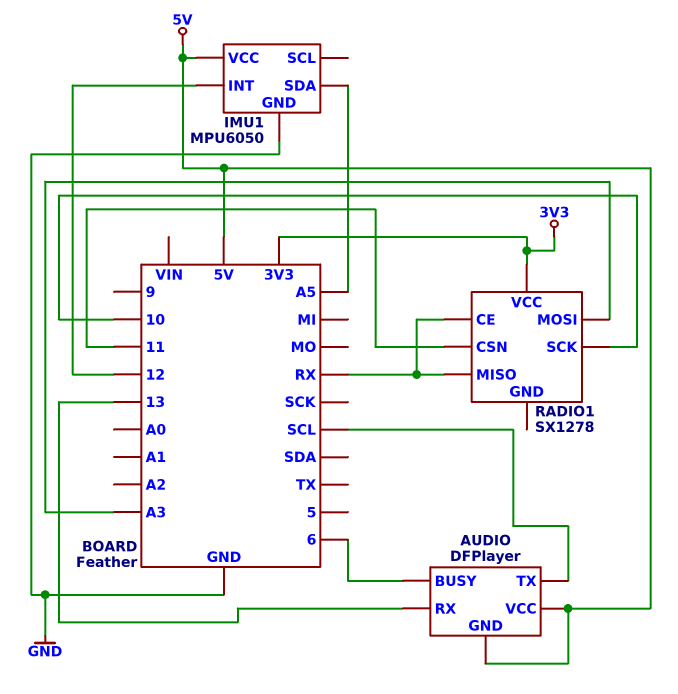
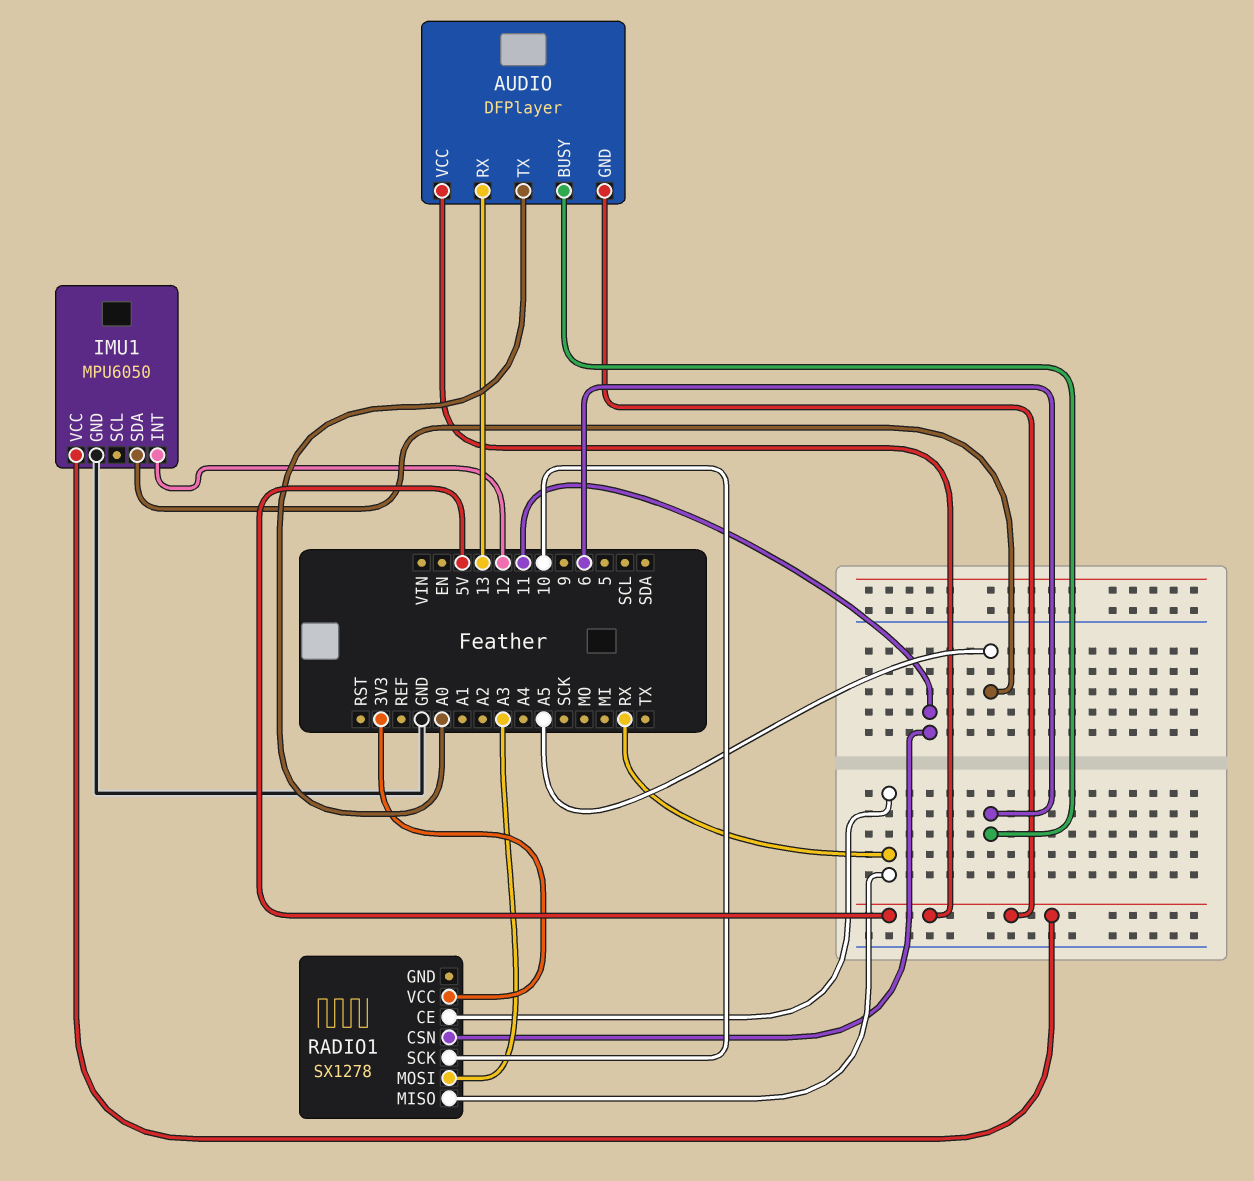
AUDIO pin TX: SCL -> A0

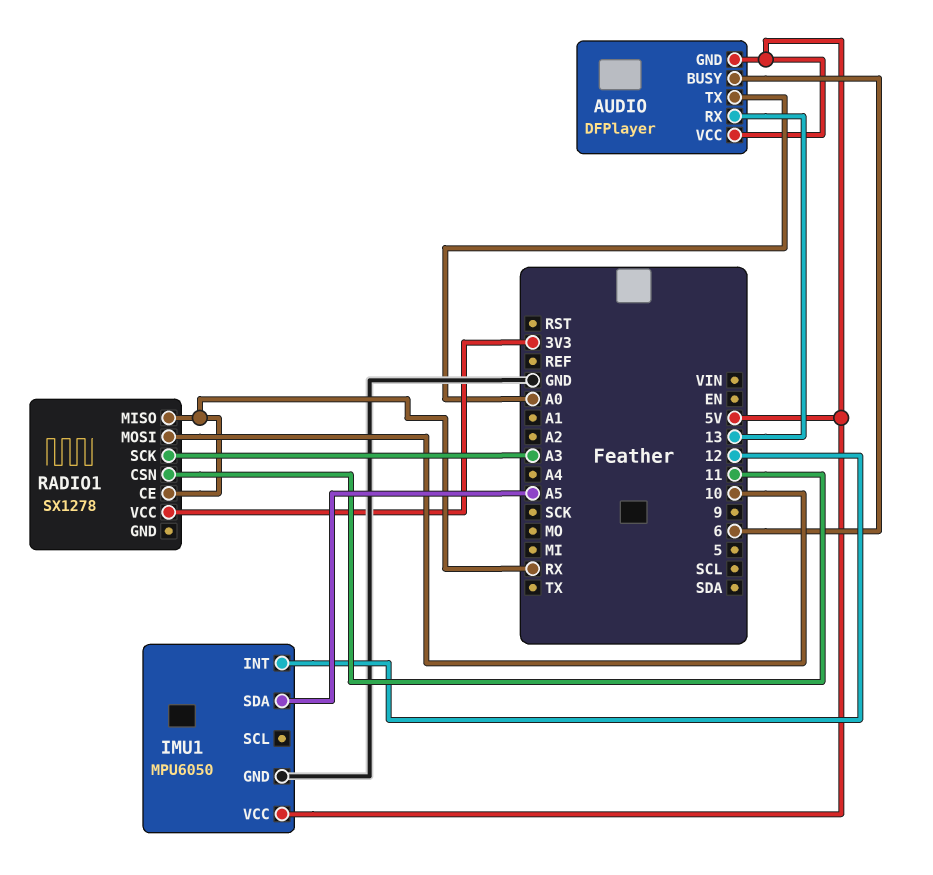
RADIO1 pin MOSI: A3 -> 10
RADIO1 pin SCK: 10 -> A3

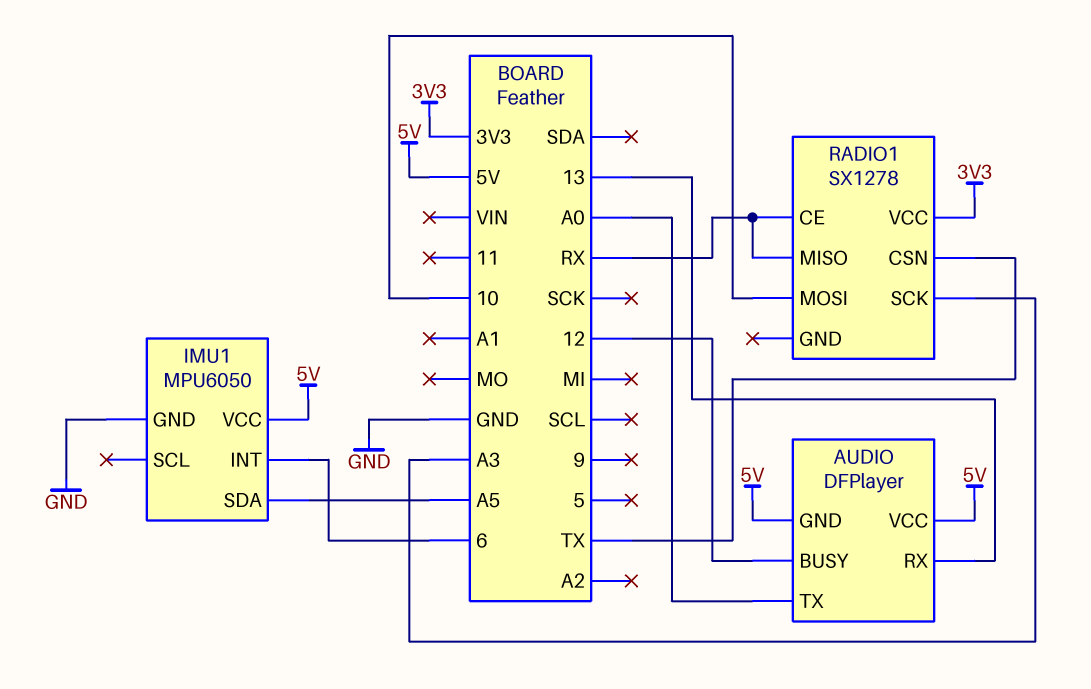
AUDIO pin BUSY: 6 -> 12
IMU1 pin INT: 12 -> 6
RADIO1 pin CSN: 11 -> TX

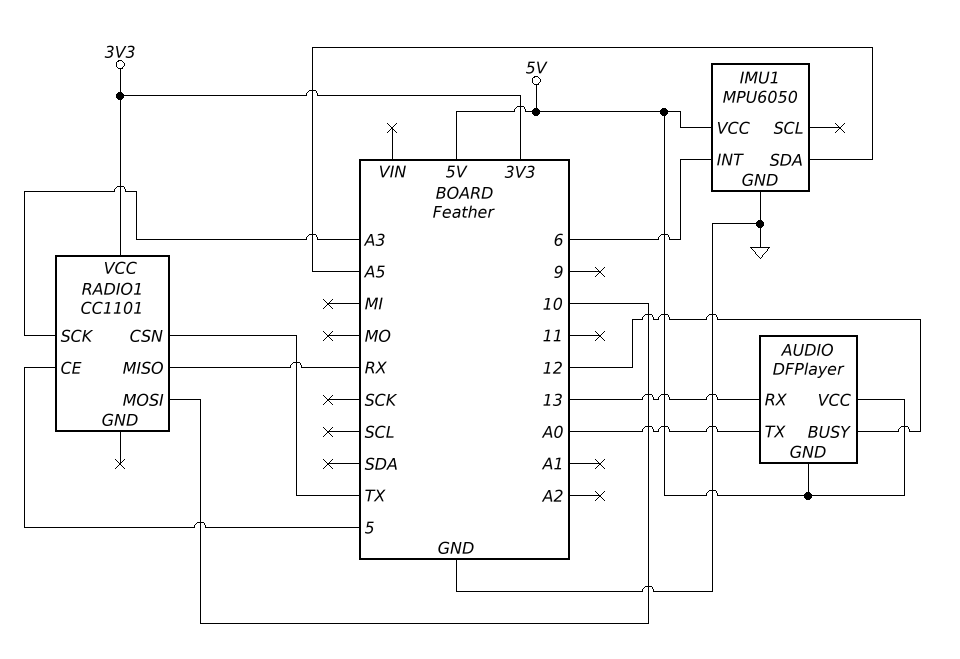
RADIO1: SX1278 -> CC1101
RADIO1 pin CE: RX -> 5

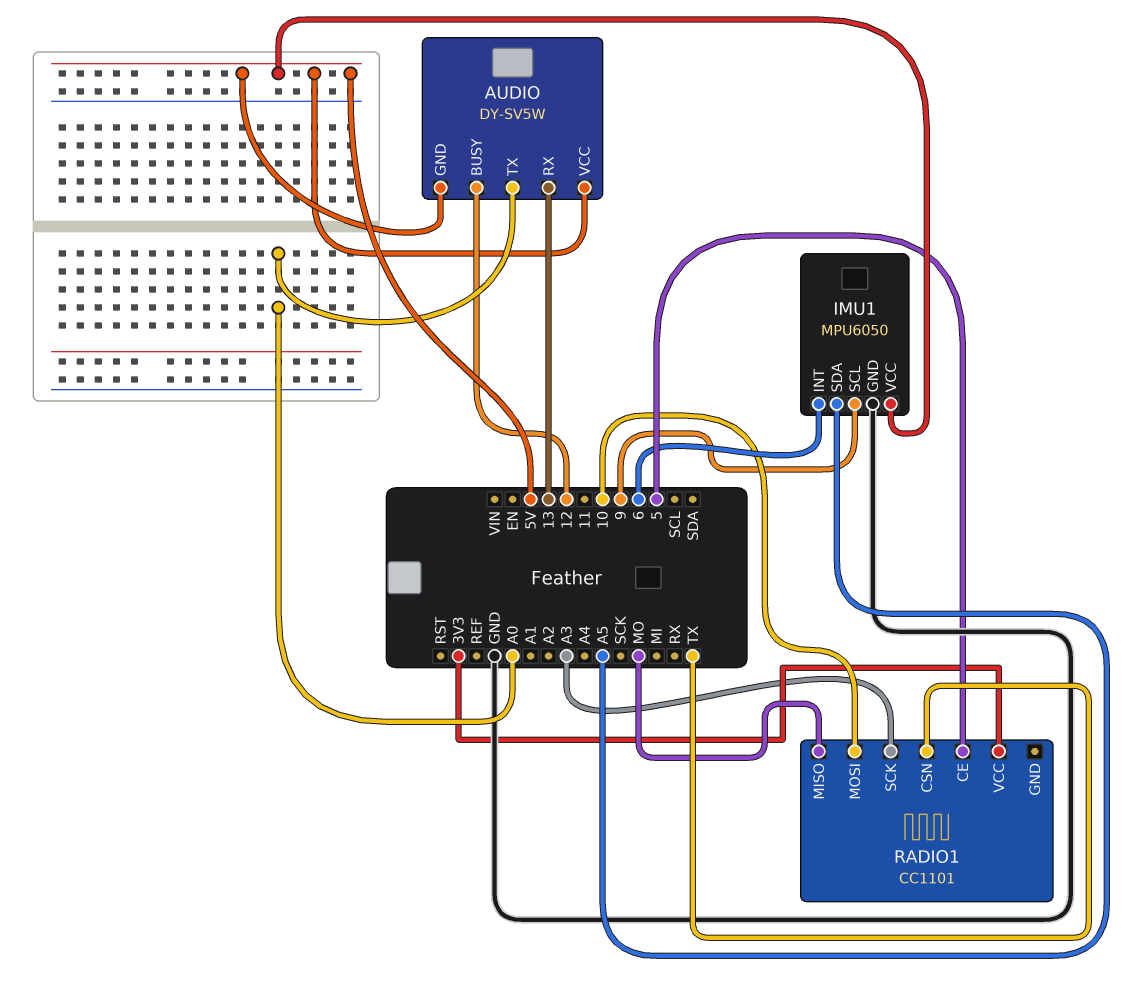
AUDIO: DFPlayer -> DY-SV5W
IMU1 pin SCL: none -> 9
RADIO1 pin MISO: RX -> MO

